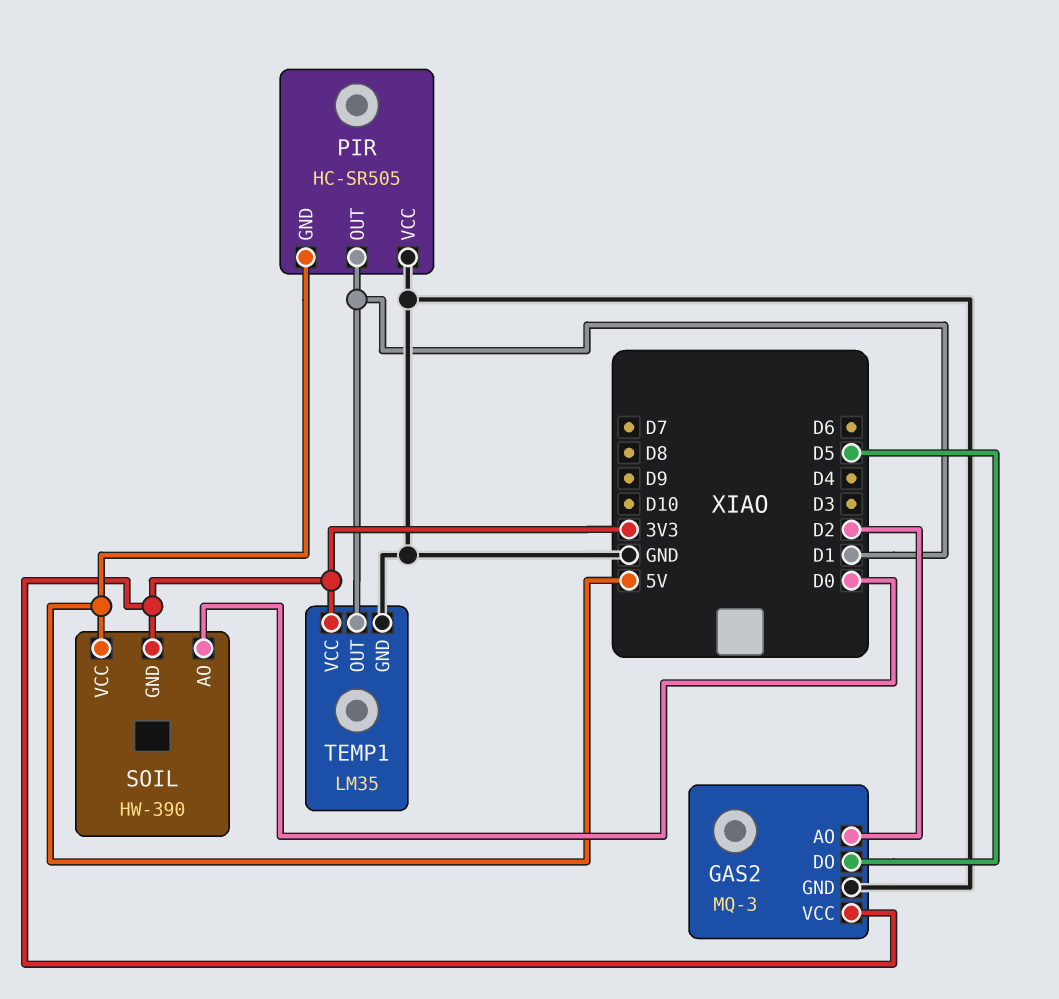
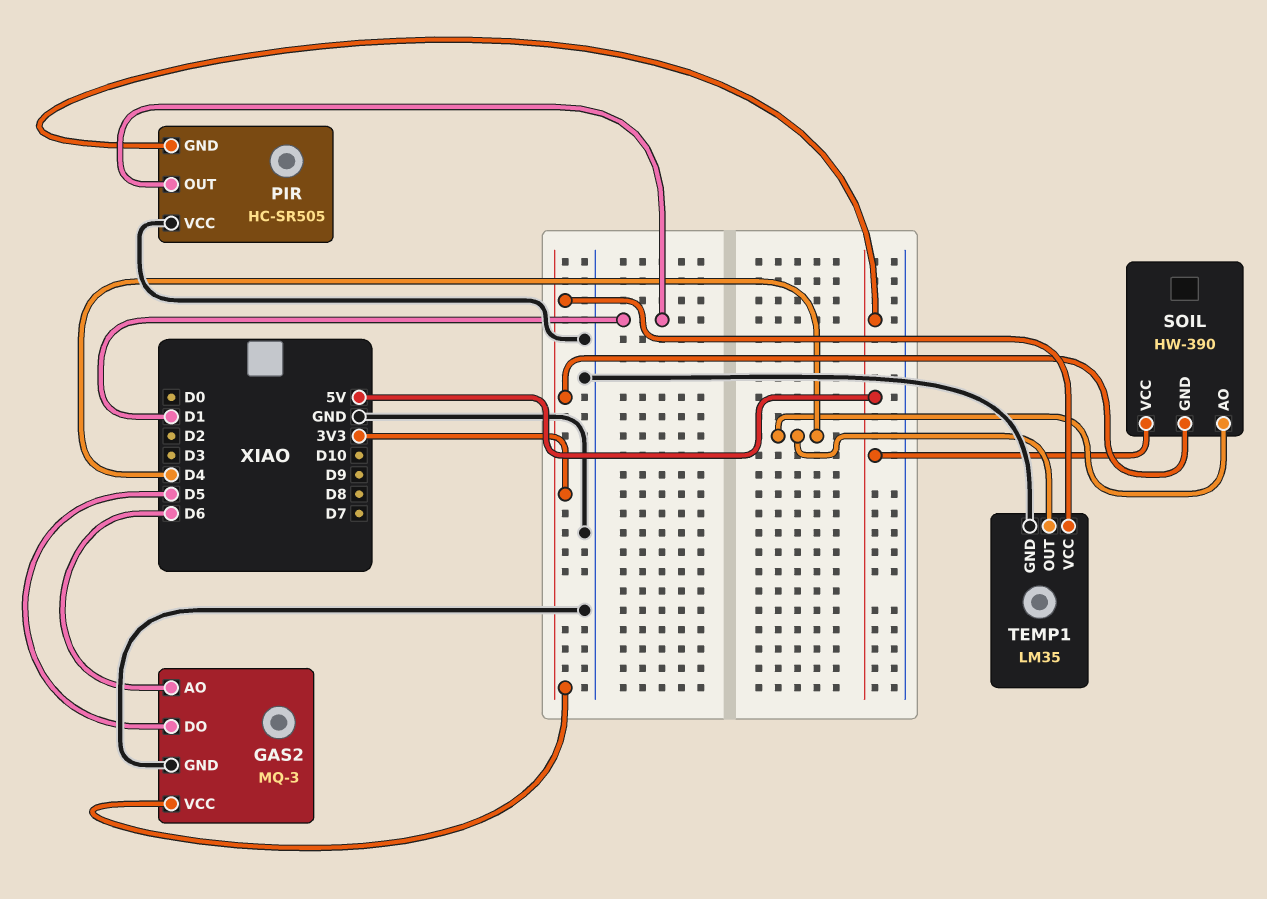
GAS2 pin AO: D2 -> D6
SOIL pin AO: D0 -> D4
TEMP1 pin OUT: D1 -> D4

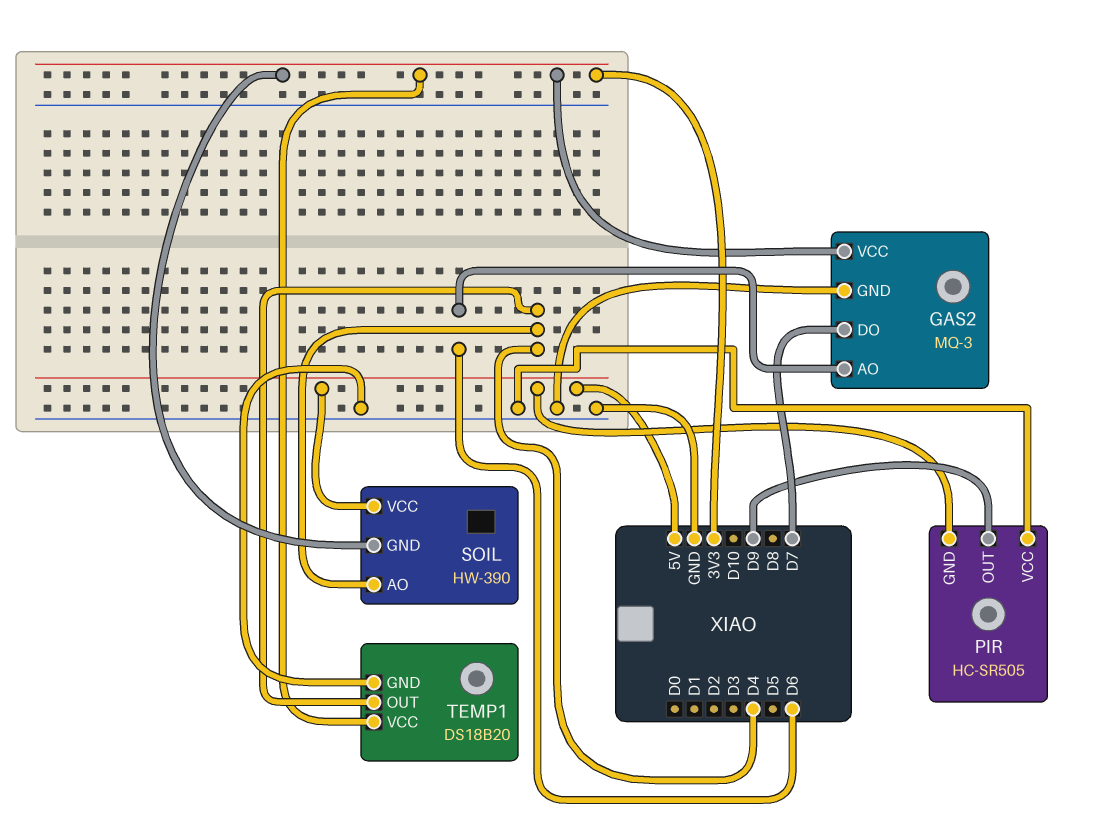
GAS2 pin DO: D5 -> D7
PIR pin OUT: D1 -> D9
TEMP1: LM35 -> DS18B20

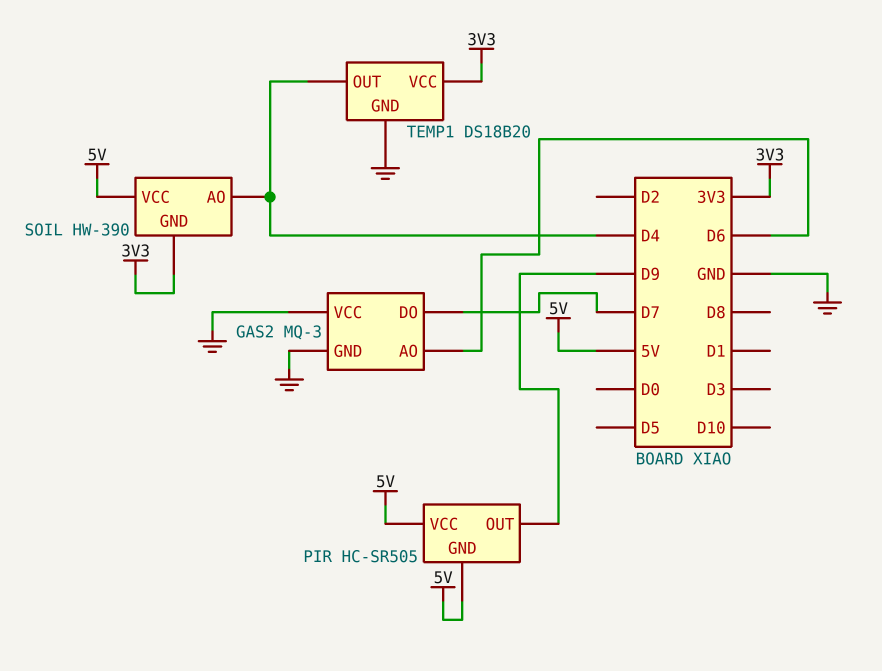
GAS2 pin VCC: 3V3 -> GND
PIR pin VCC: GND -> 5V

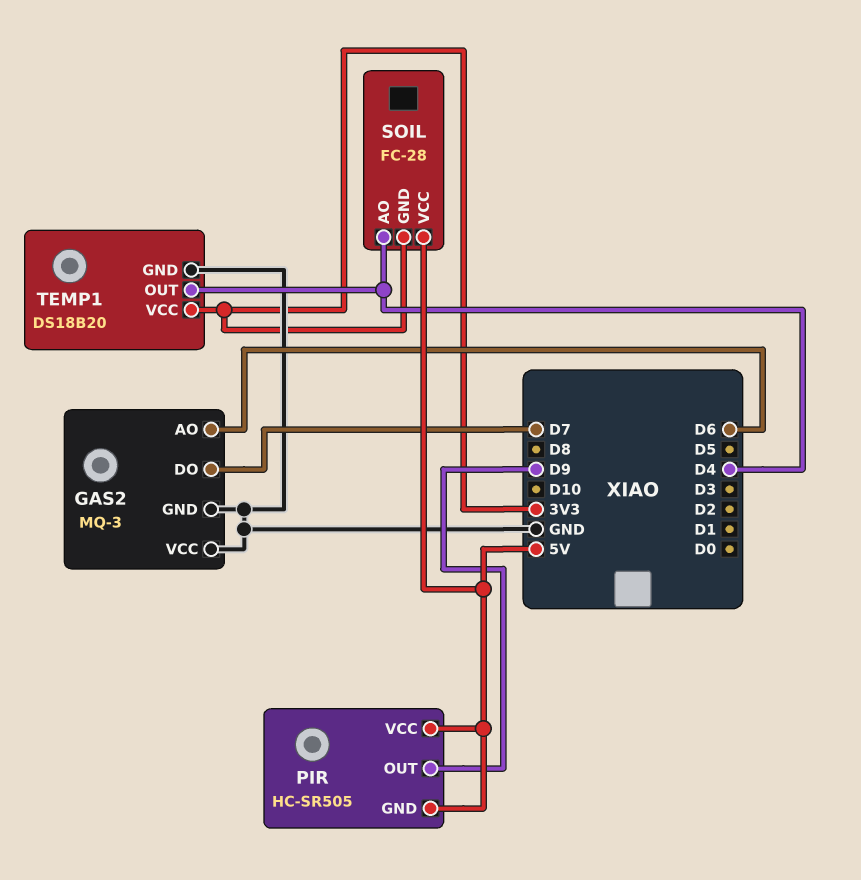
SOIL: HW-390 -> FC-28

